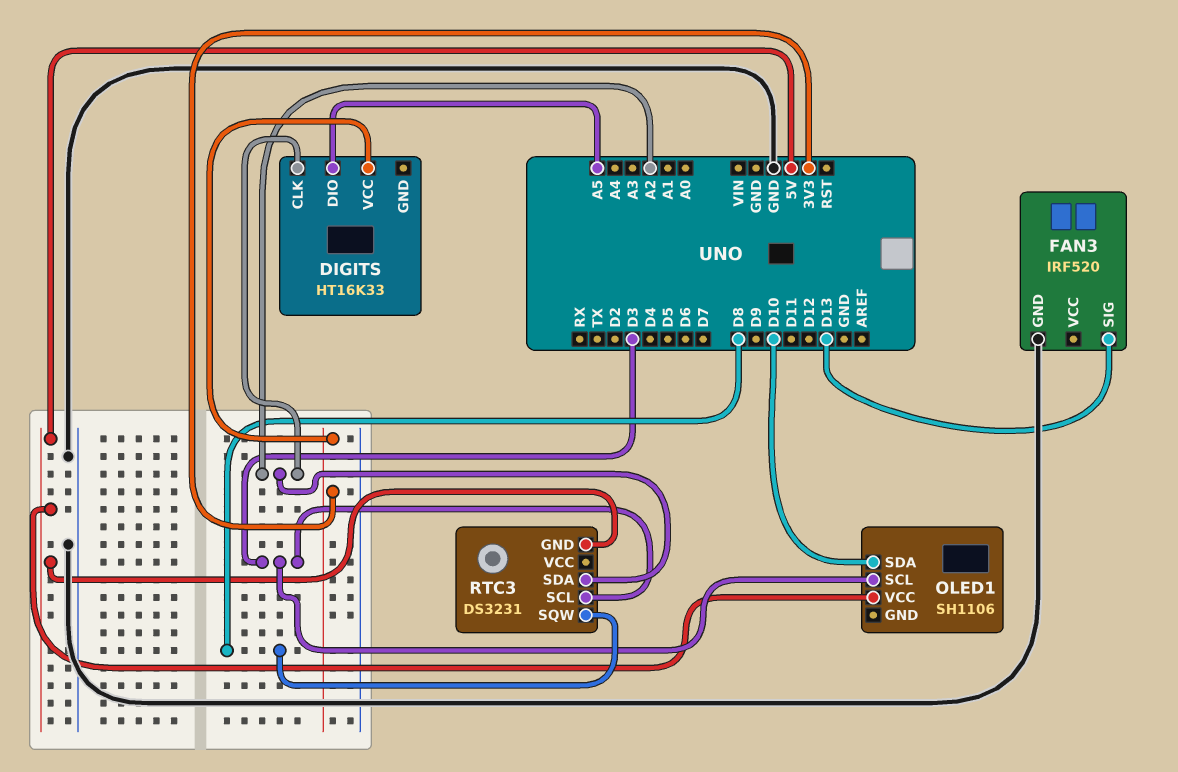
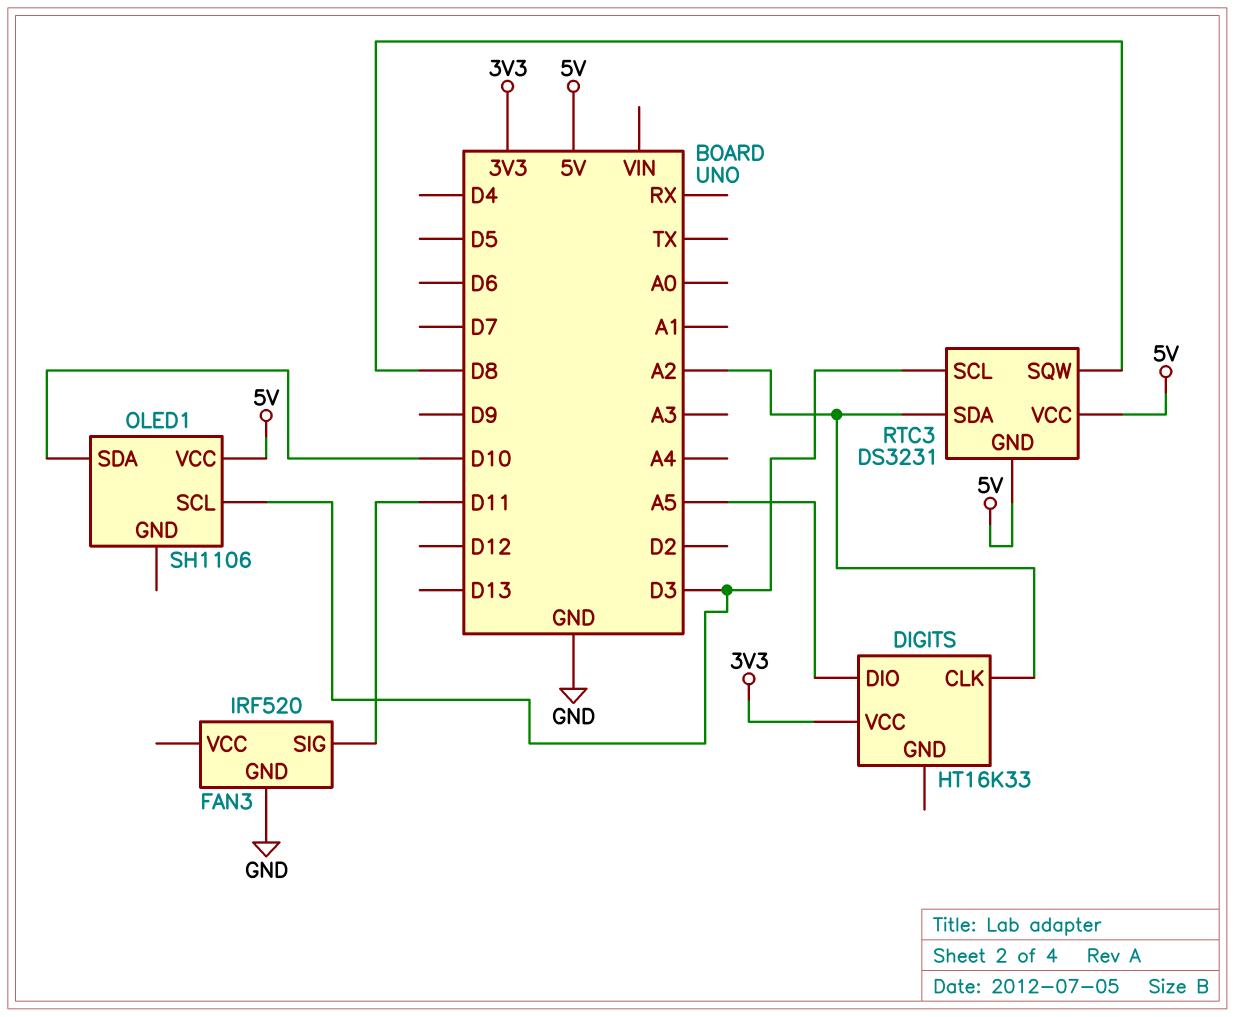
FAN3 pin SIG: D13 -> D11
RTC3 pin VCC: none -> 5V

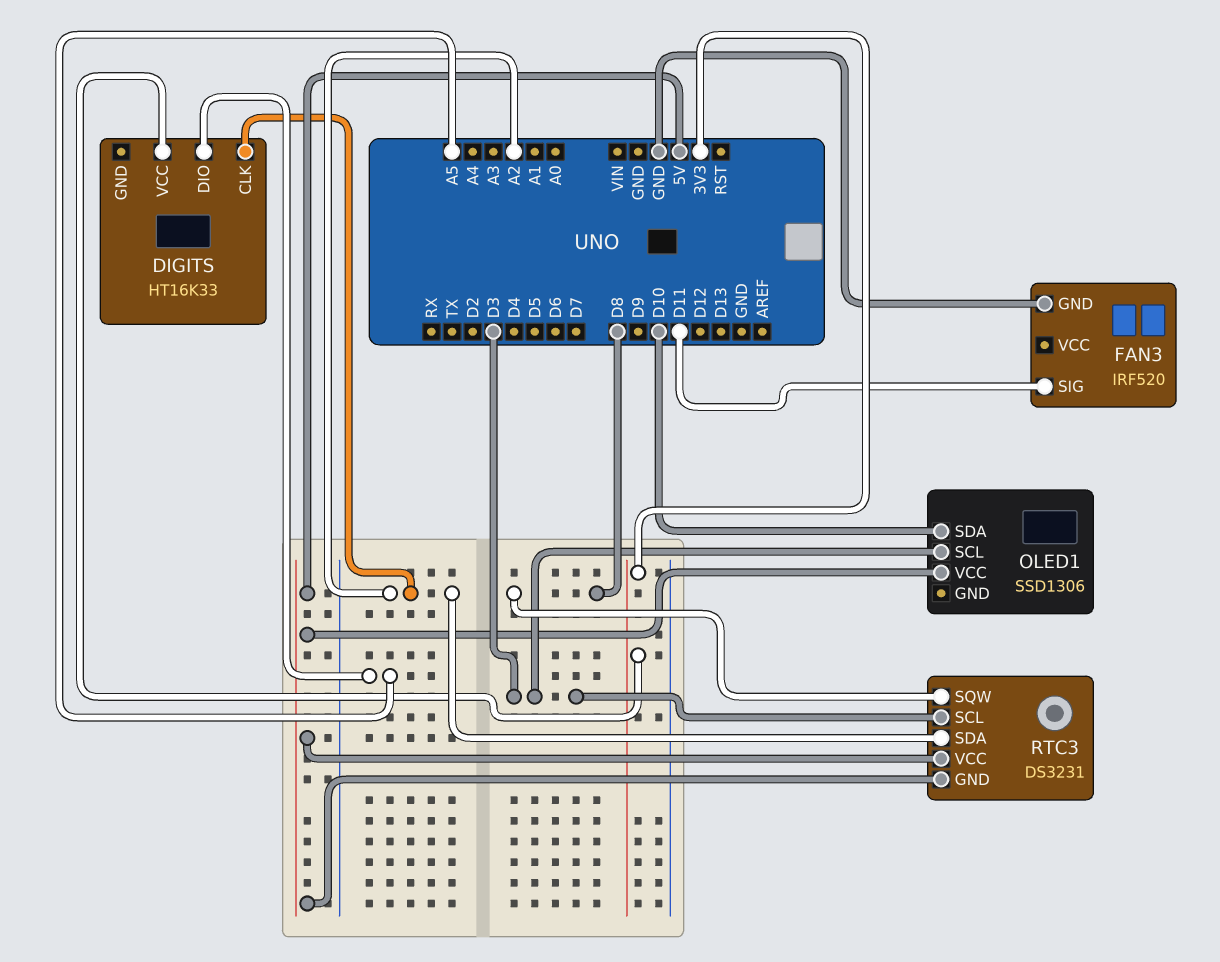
OLED1: SH1106 -> SSD1306

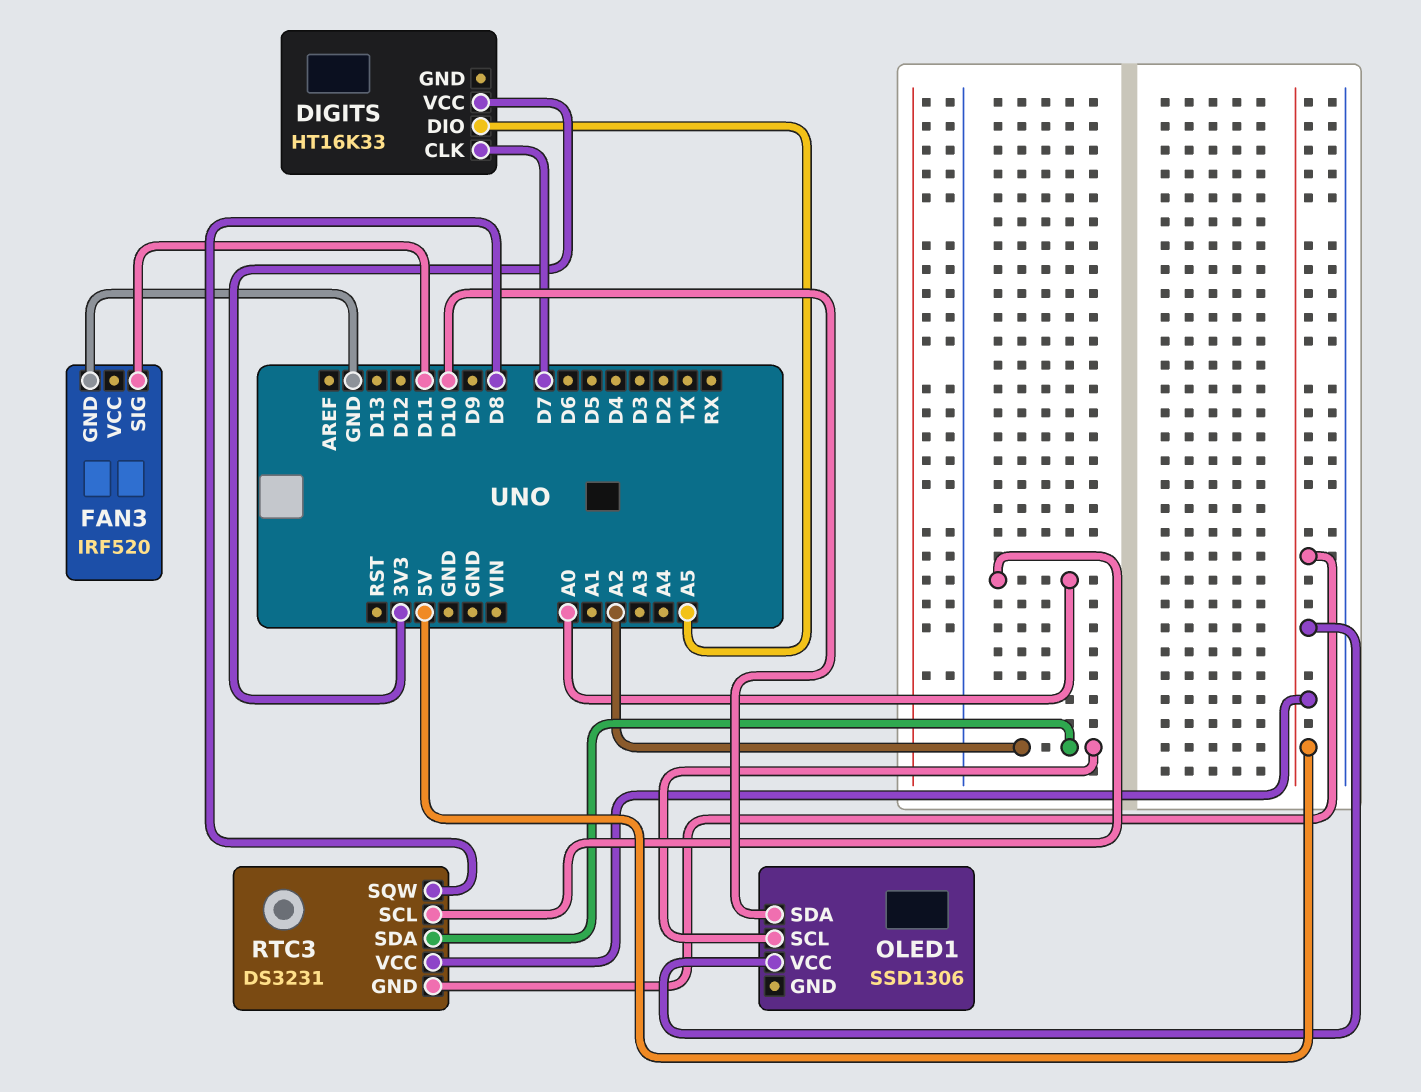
DIGITS pin CLK: A2 -> D7
OLED1 pin SCL: D3 -> A2
RTC3 pin SCL: D3 -> A0

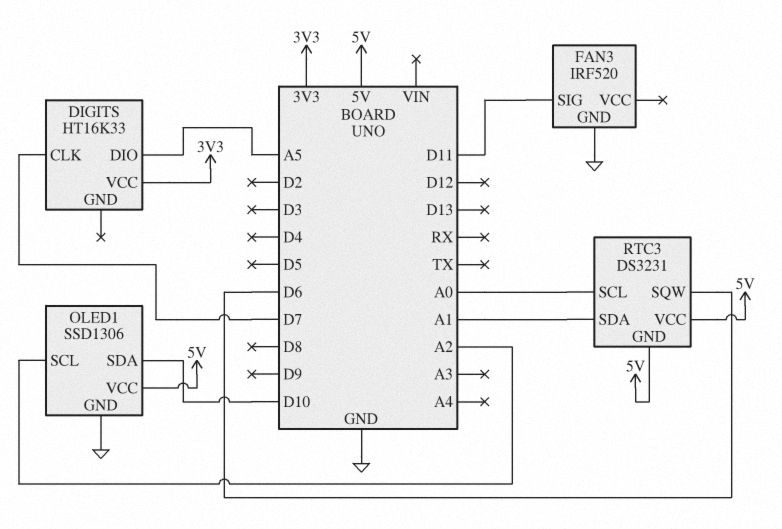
OLED1 pin GND: none -> GND
RTC3 pin SDA: A2 -> A1
RTC3 pin SQW: D8 -> D6

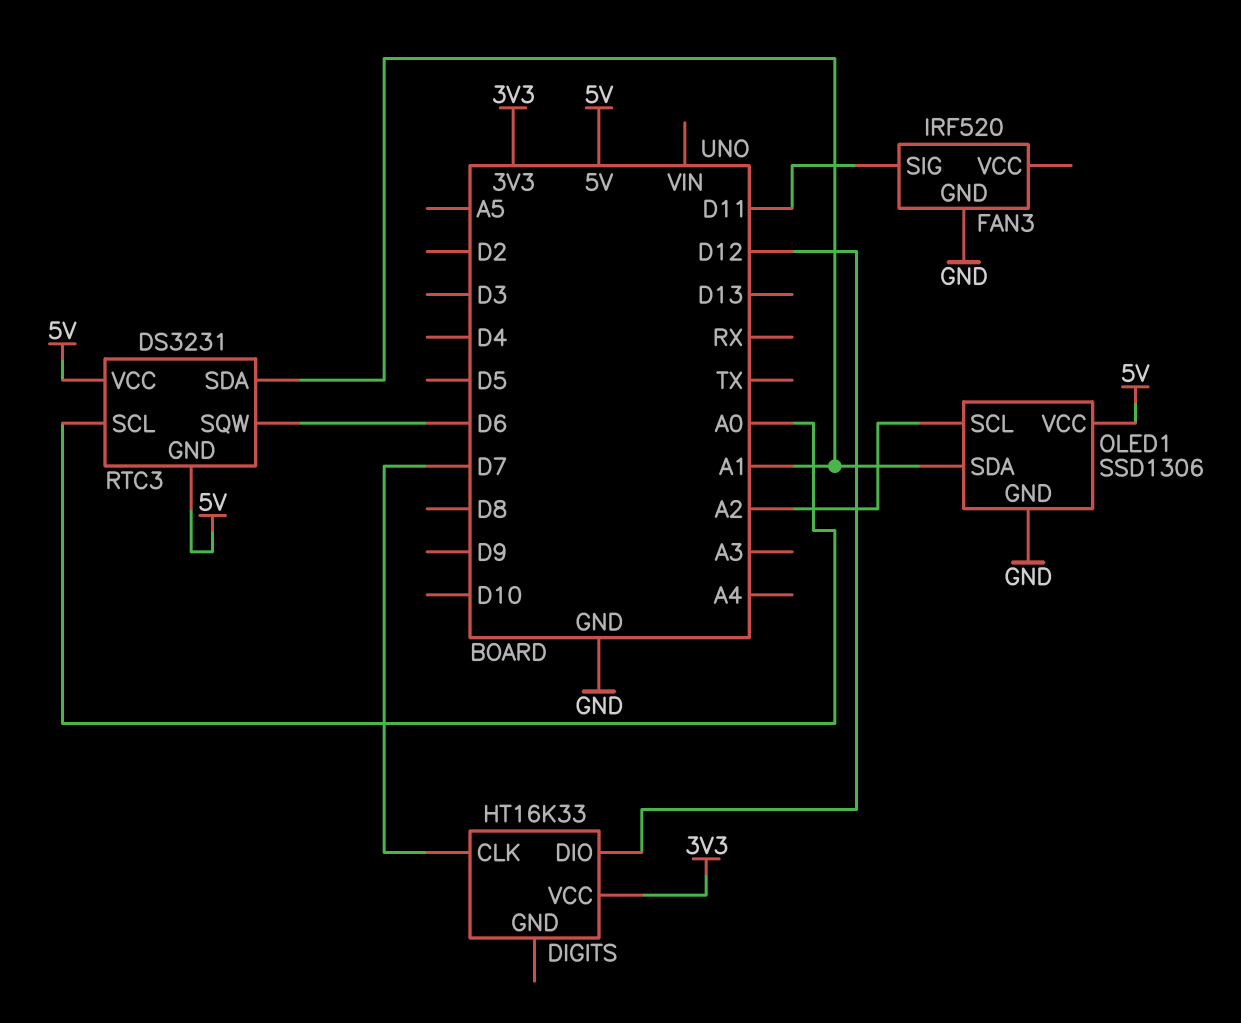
DIGITS pin DIO: A5 -> D12
OLED1 pin SDA: D10 -> A1

